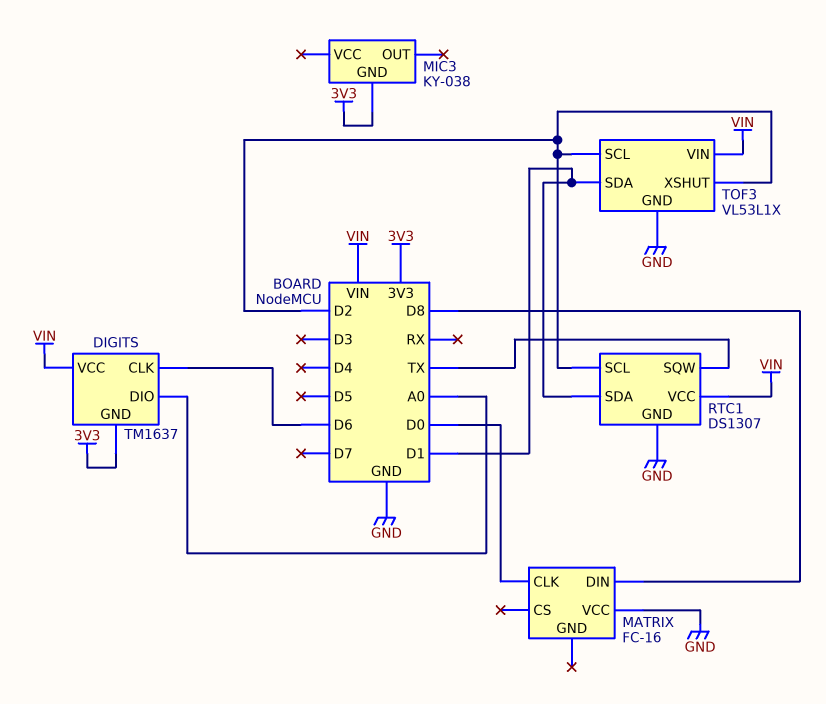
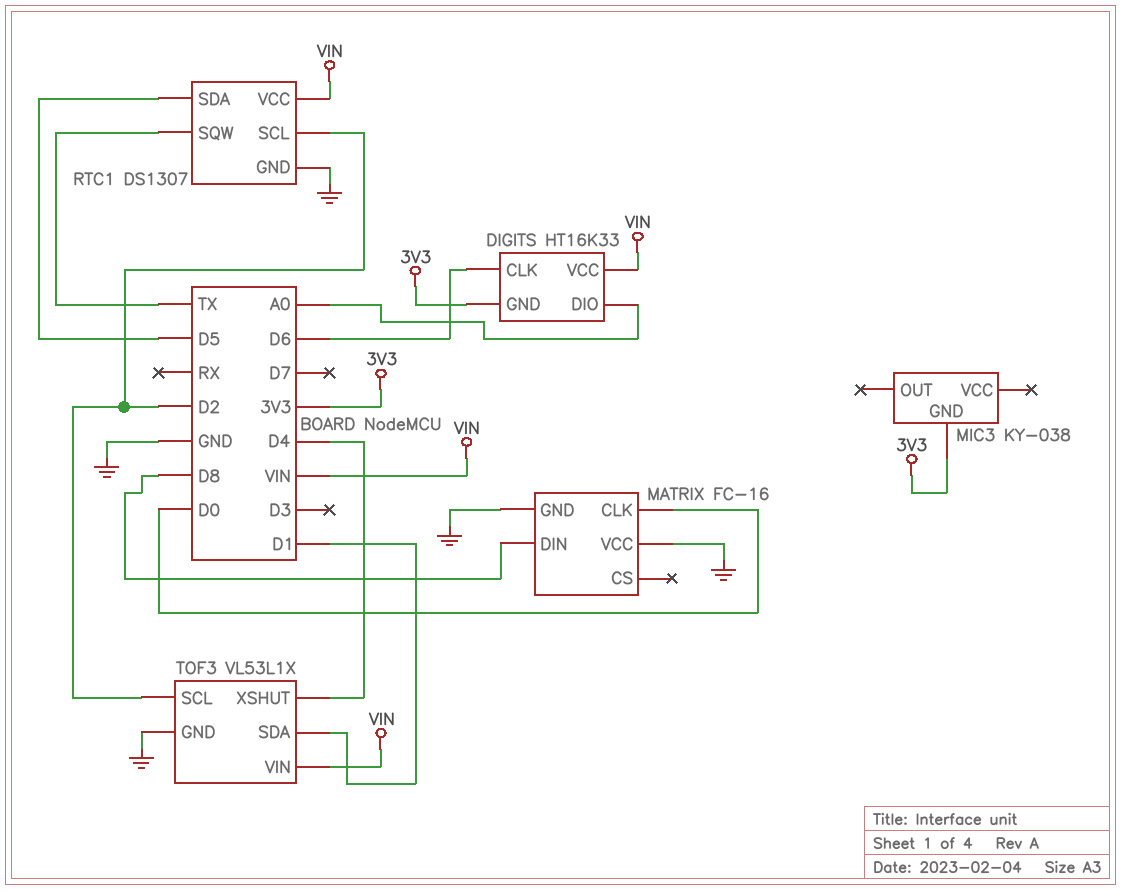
DIGITS: TM1637 -> HT16K33
MATRIX pin GND: none -> GND
RTC1 pin SDA: D1 -> D5
TOF3 pin XSHUT: D2 -> D4

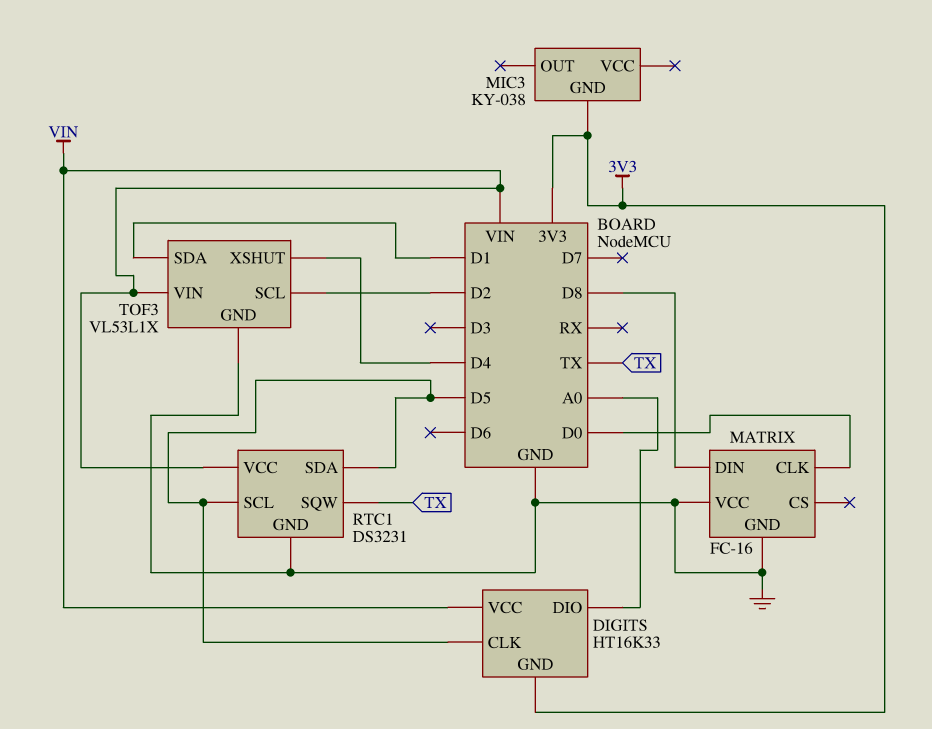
DIGITS pin CLK: D6 -> D5
RTC1: DS1307 -> DS3231
RTC1 pin SCL: D2 -> D5

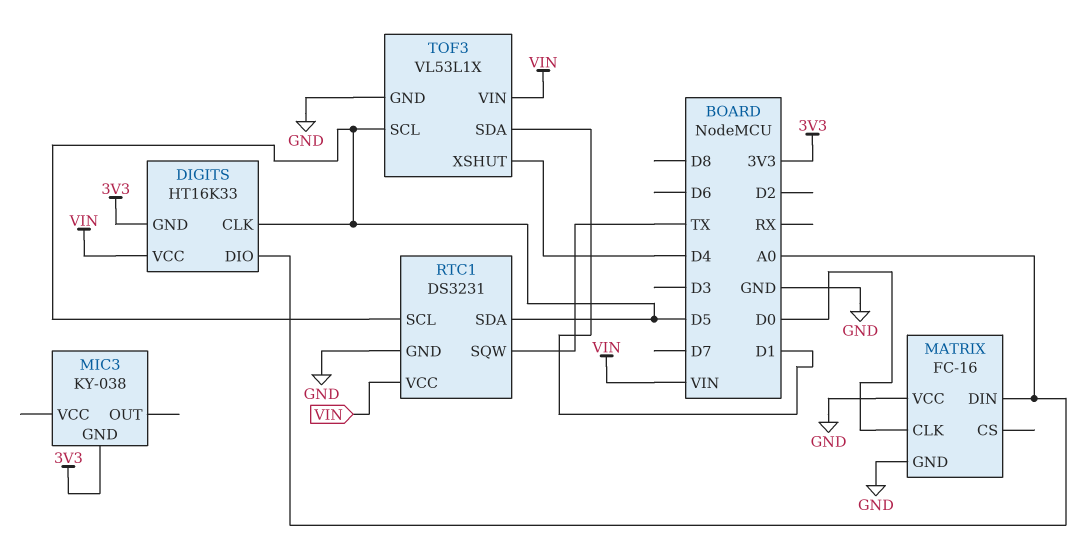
MATRIX pin DIN: D8 -> A0
TOF3 pin SCL: D2 -> D5

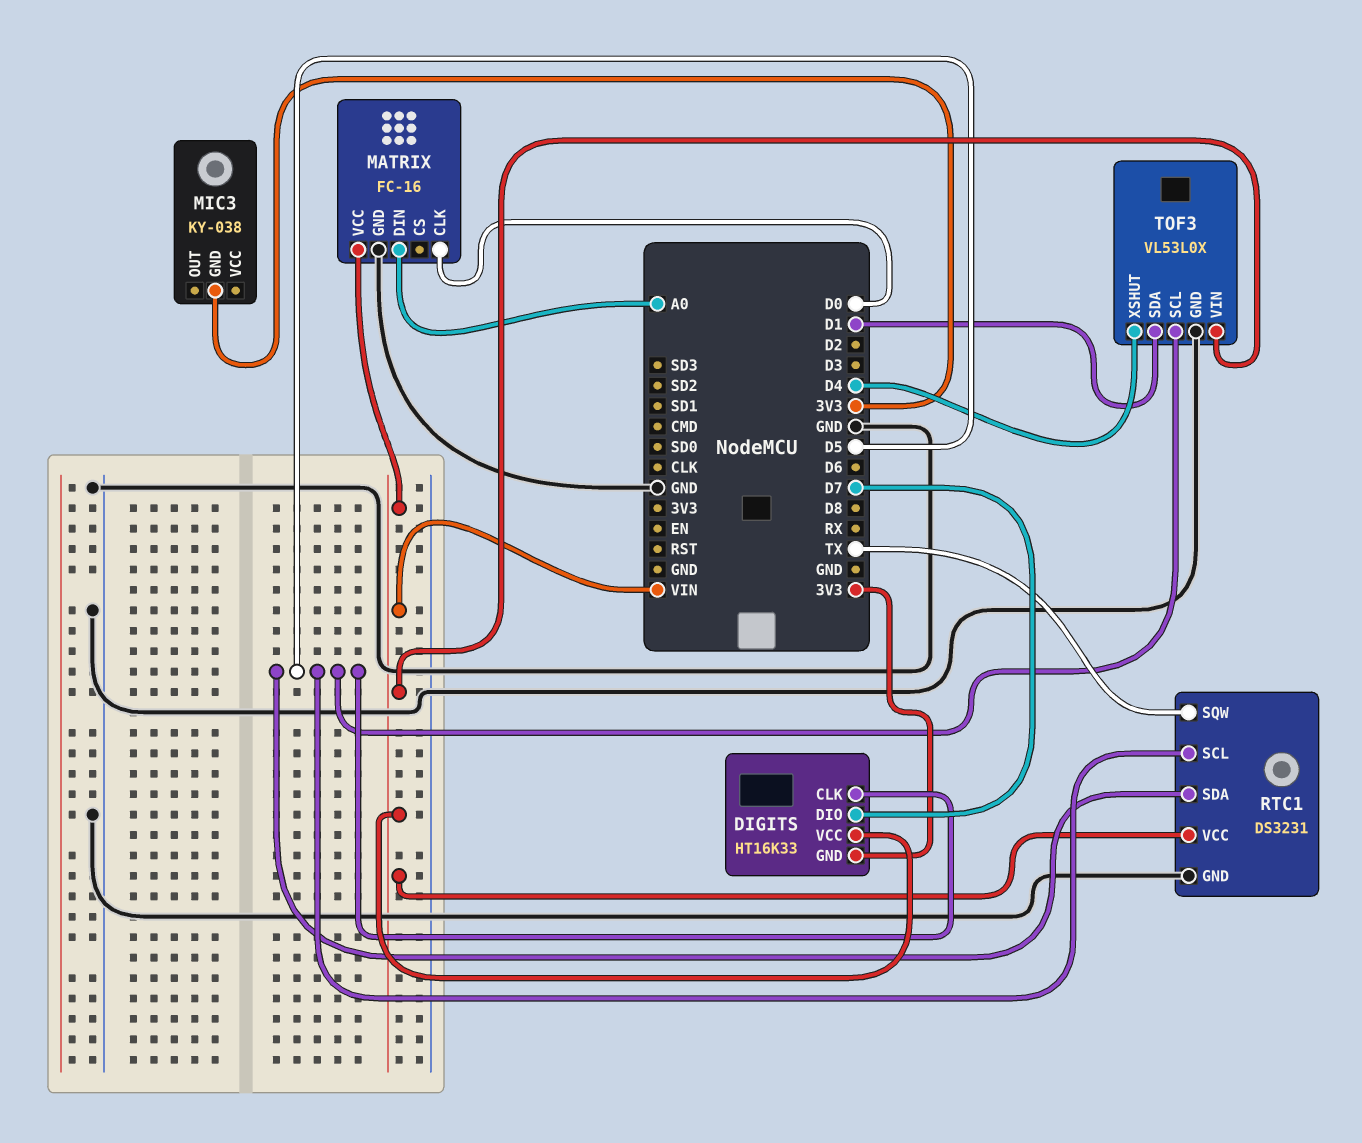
DIGITS pin DIO: A0 -> D7
MATRIX pin VCC: GND -> VIN
TOF3: VL53L1X -> VL53L0X

